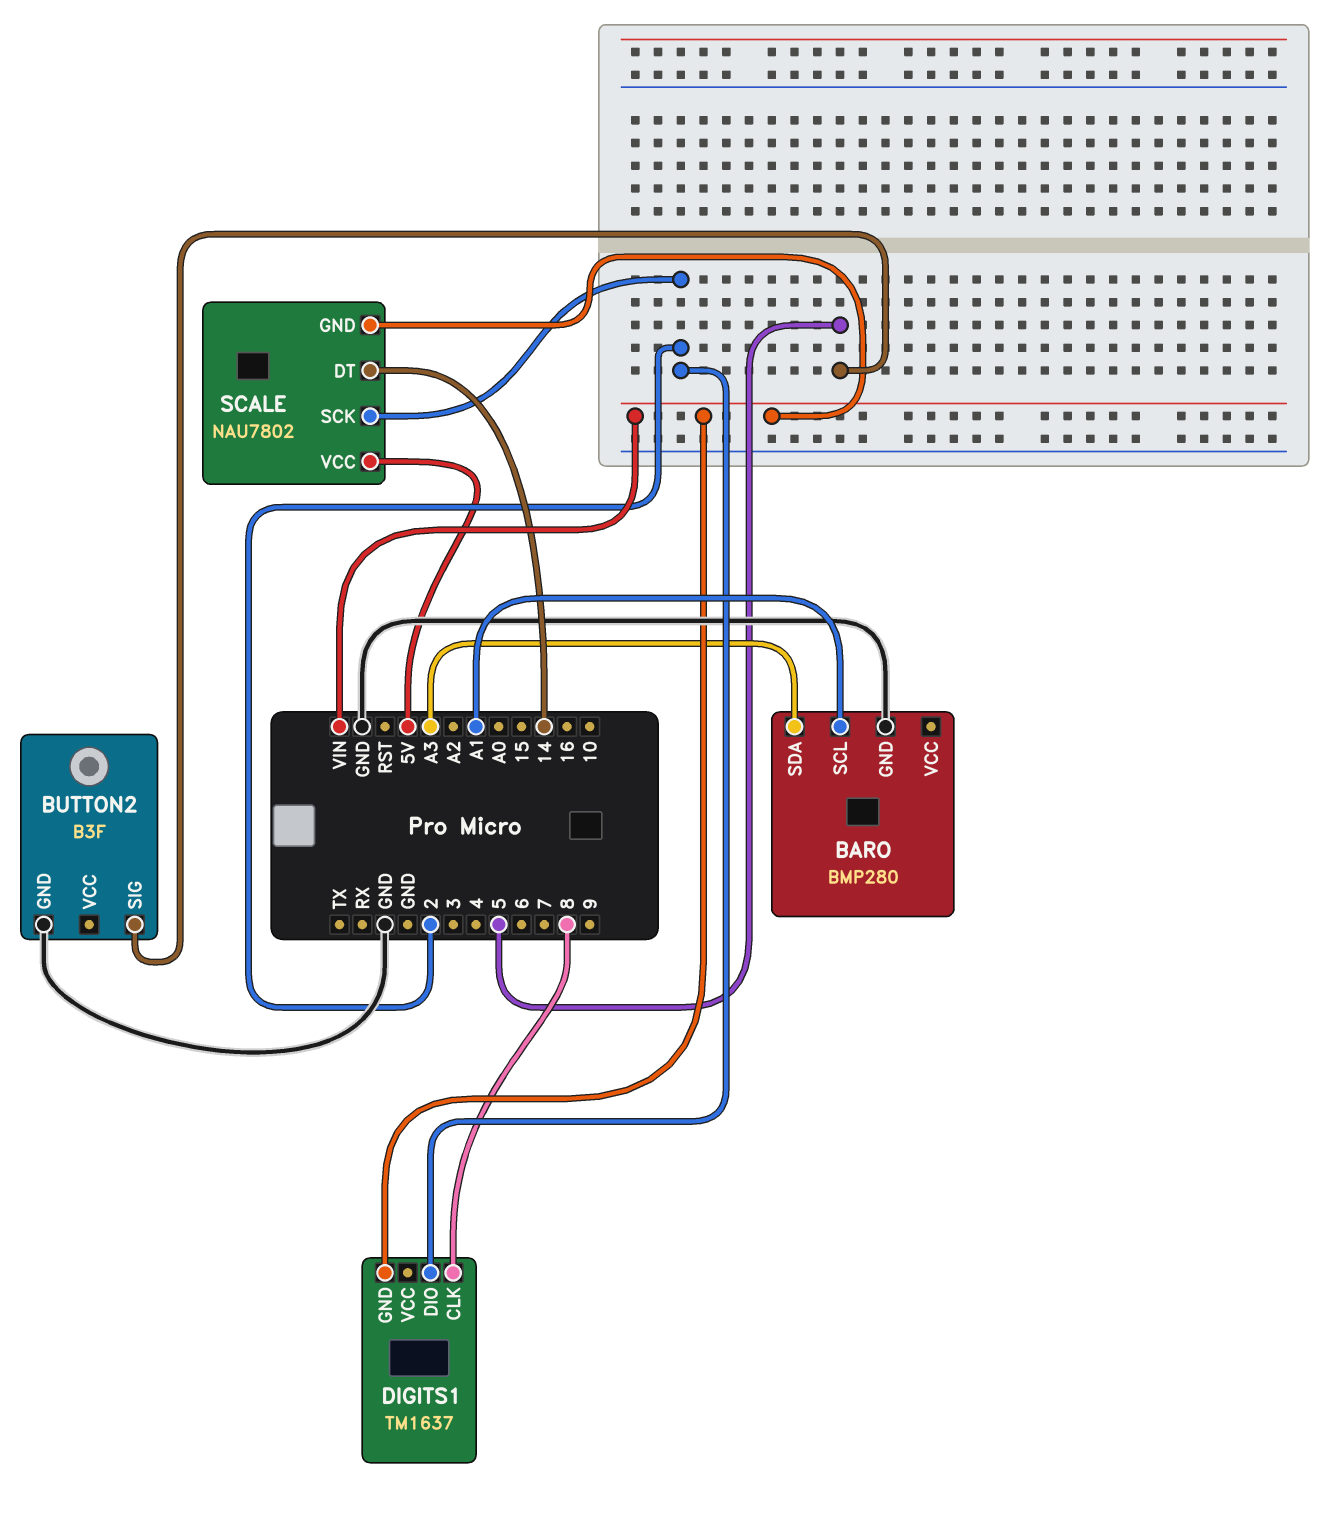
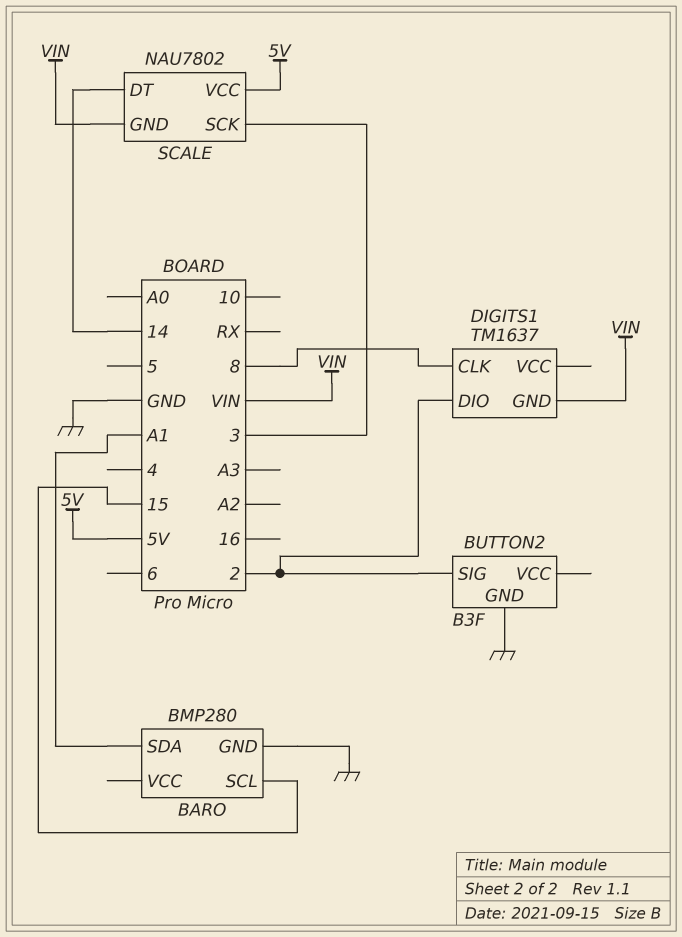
BARO pin SCL: A1 -> 15
BARO pin SDA: A3 -> A1
BUTTON2 pin SIG: 5 -> 2
SCALE pin SCK: 2 -> 3

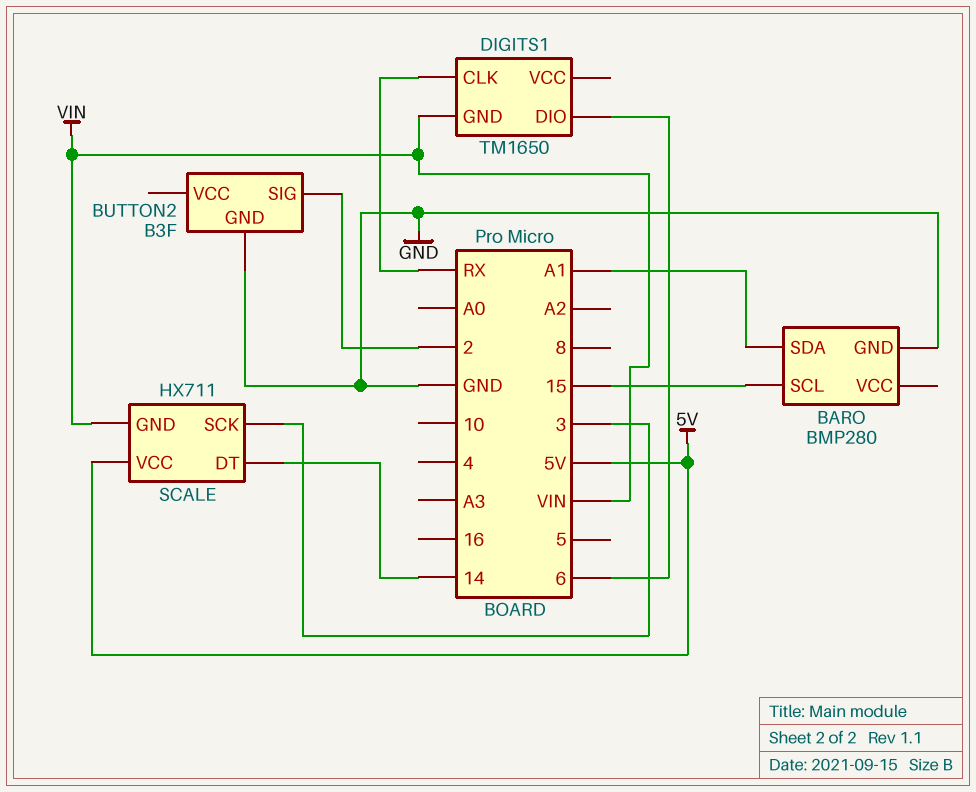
DIGITS1: TM1637 -> TM1650
DIGITS1 pin CLK: 8 -> RX
DIGITS1 pin DIO: 2 -> 6
SCALE: NAU7802 -> HX711

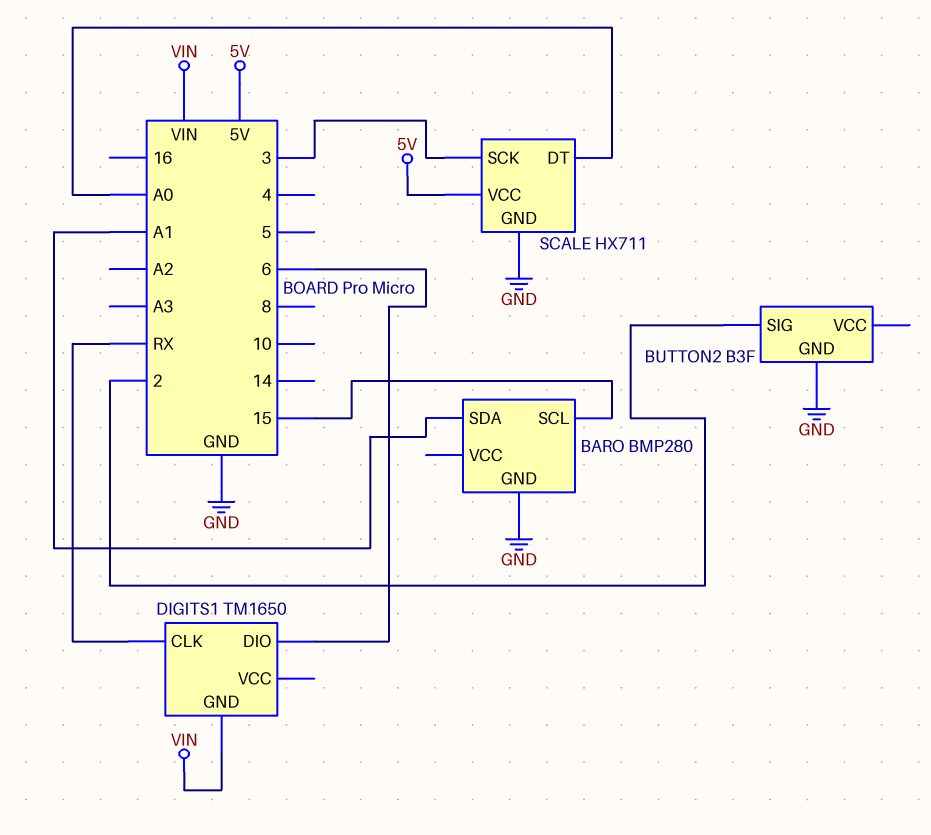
SCALE pin DT: 14 -> A0
SCALE pin GND: VIN -> GND

